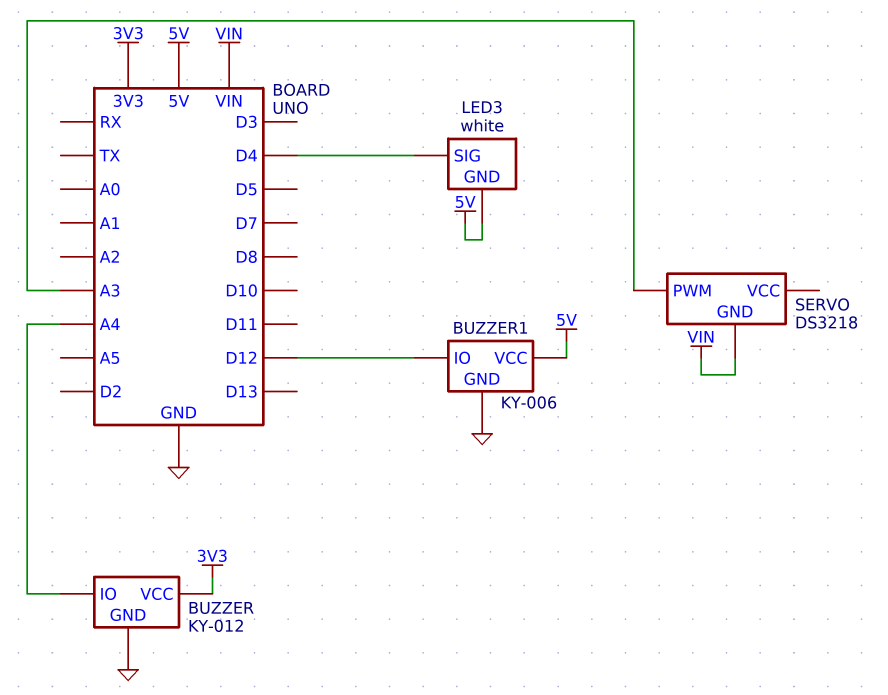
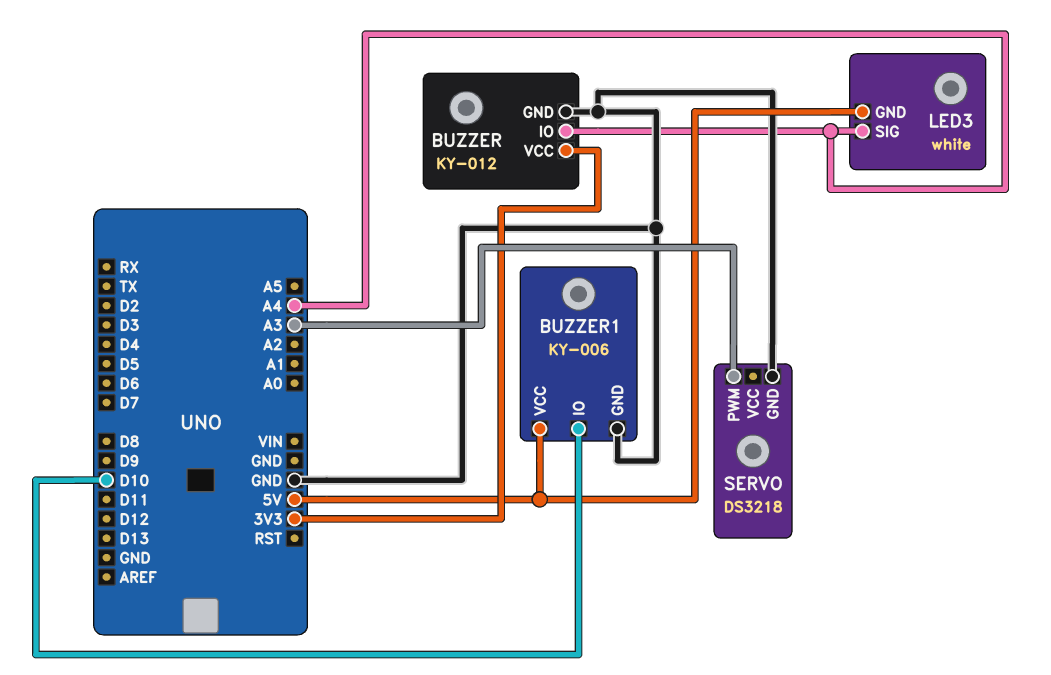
BUZZER1 pin IO: D12 -> D10
LED3 pin SIG: D4 -> A4
SERVO pin GND: VIN -> GND

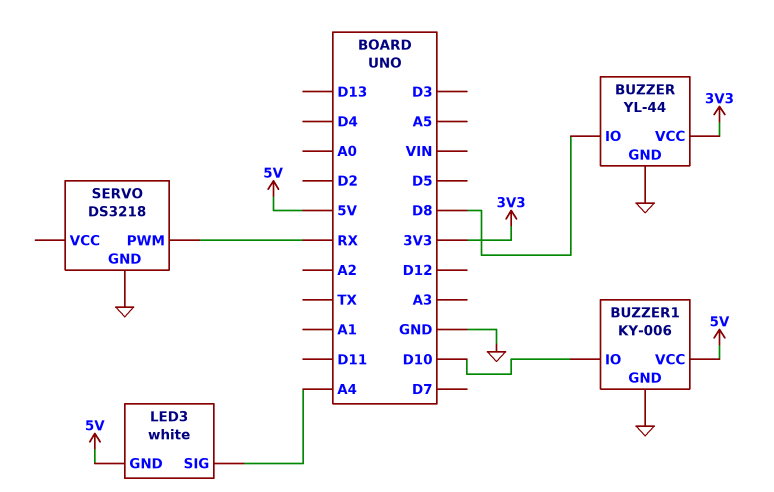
BUZZER: KY-012 -> YL-44
BUZZER pin IO: A4 -> D8
SERVO pin PWM: A3 -> RX

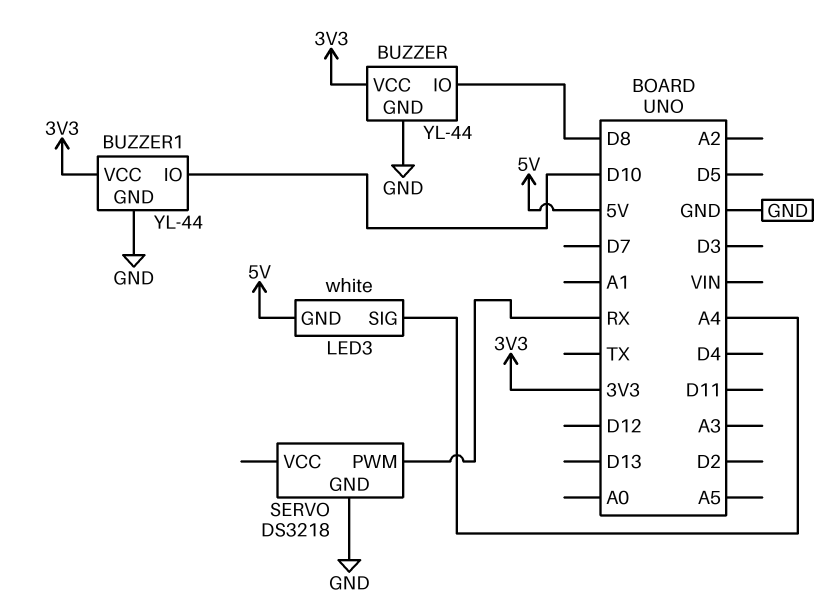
BUZZER1: KY-006 -> YL-44
BUZZER1 pin VCC: 5V -> 3V3

